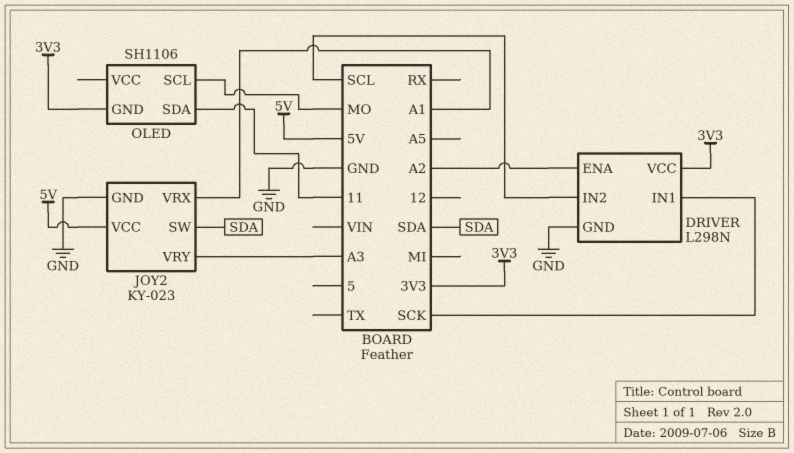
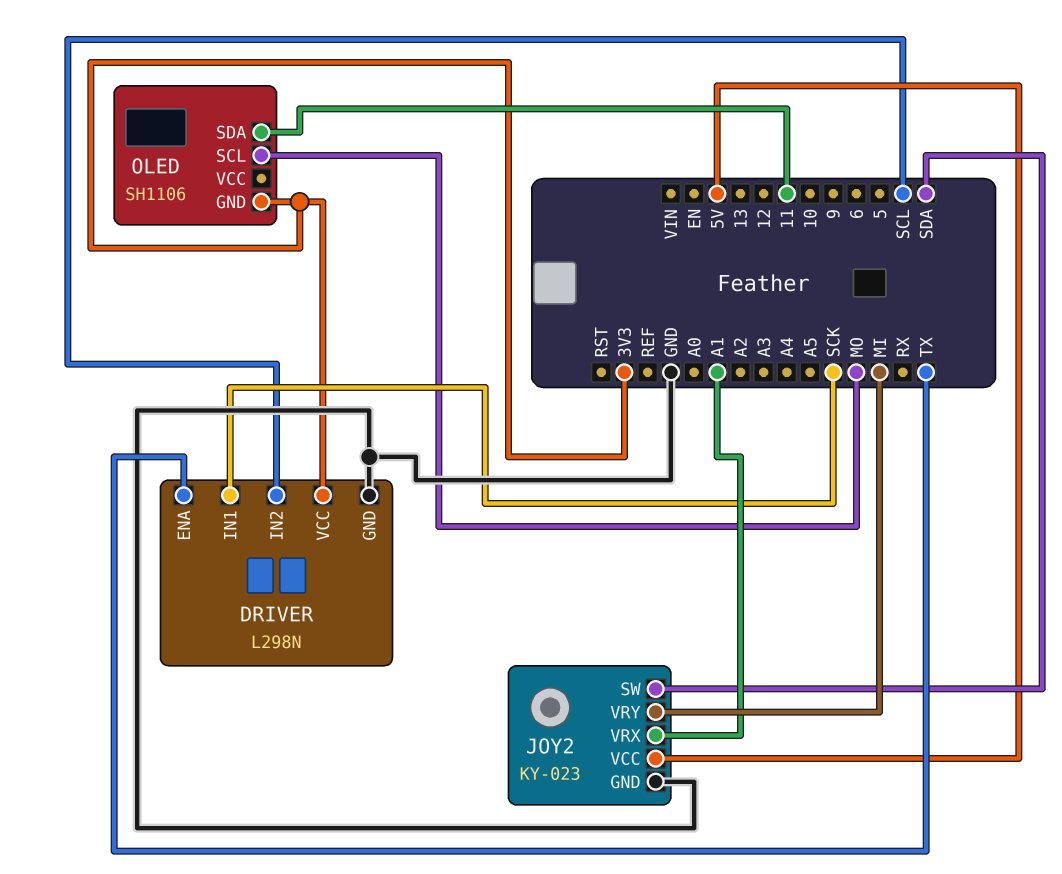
DRIVER pin ENA: A2 -> TX
JOY2 pin VRY: A3 -> MI

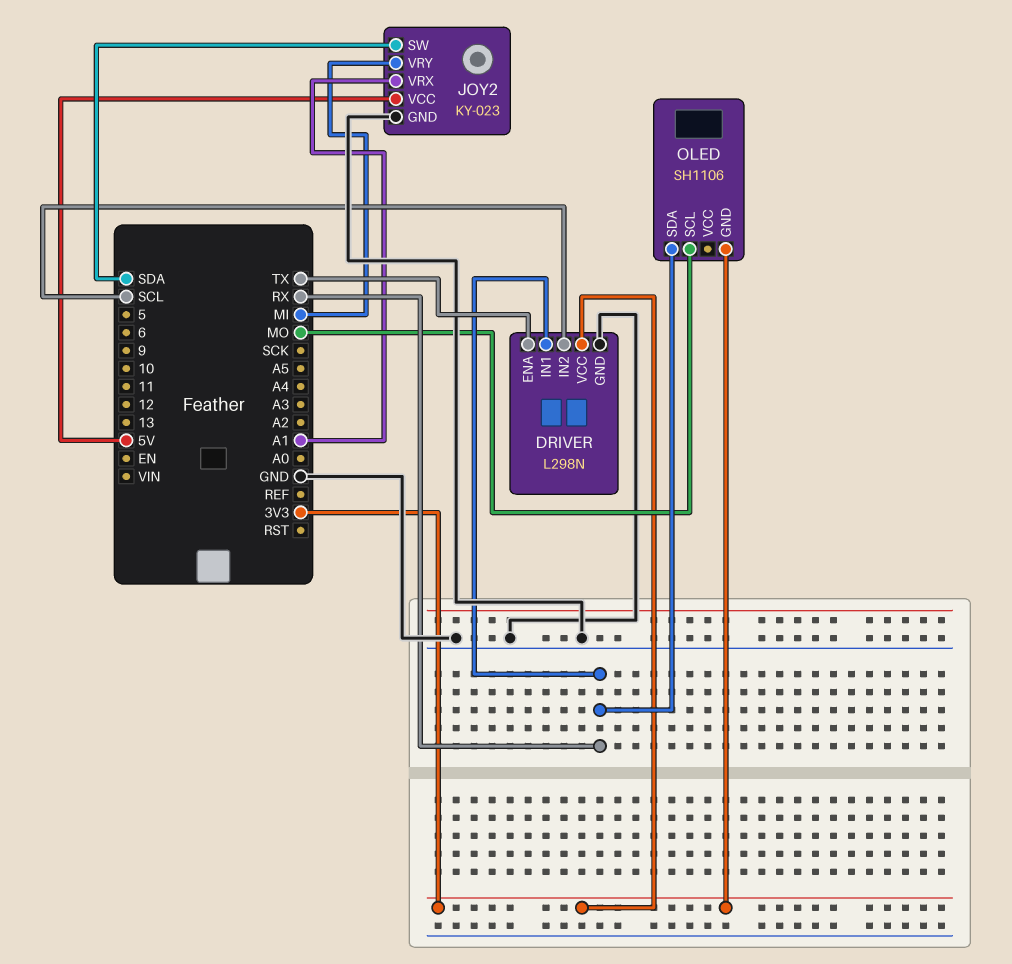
DRIVER pin IN1: SCK -> RX
OLED pin SDA: 11 -> RX

